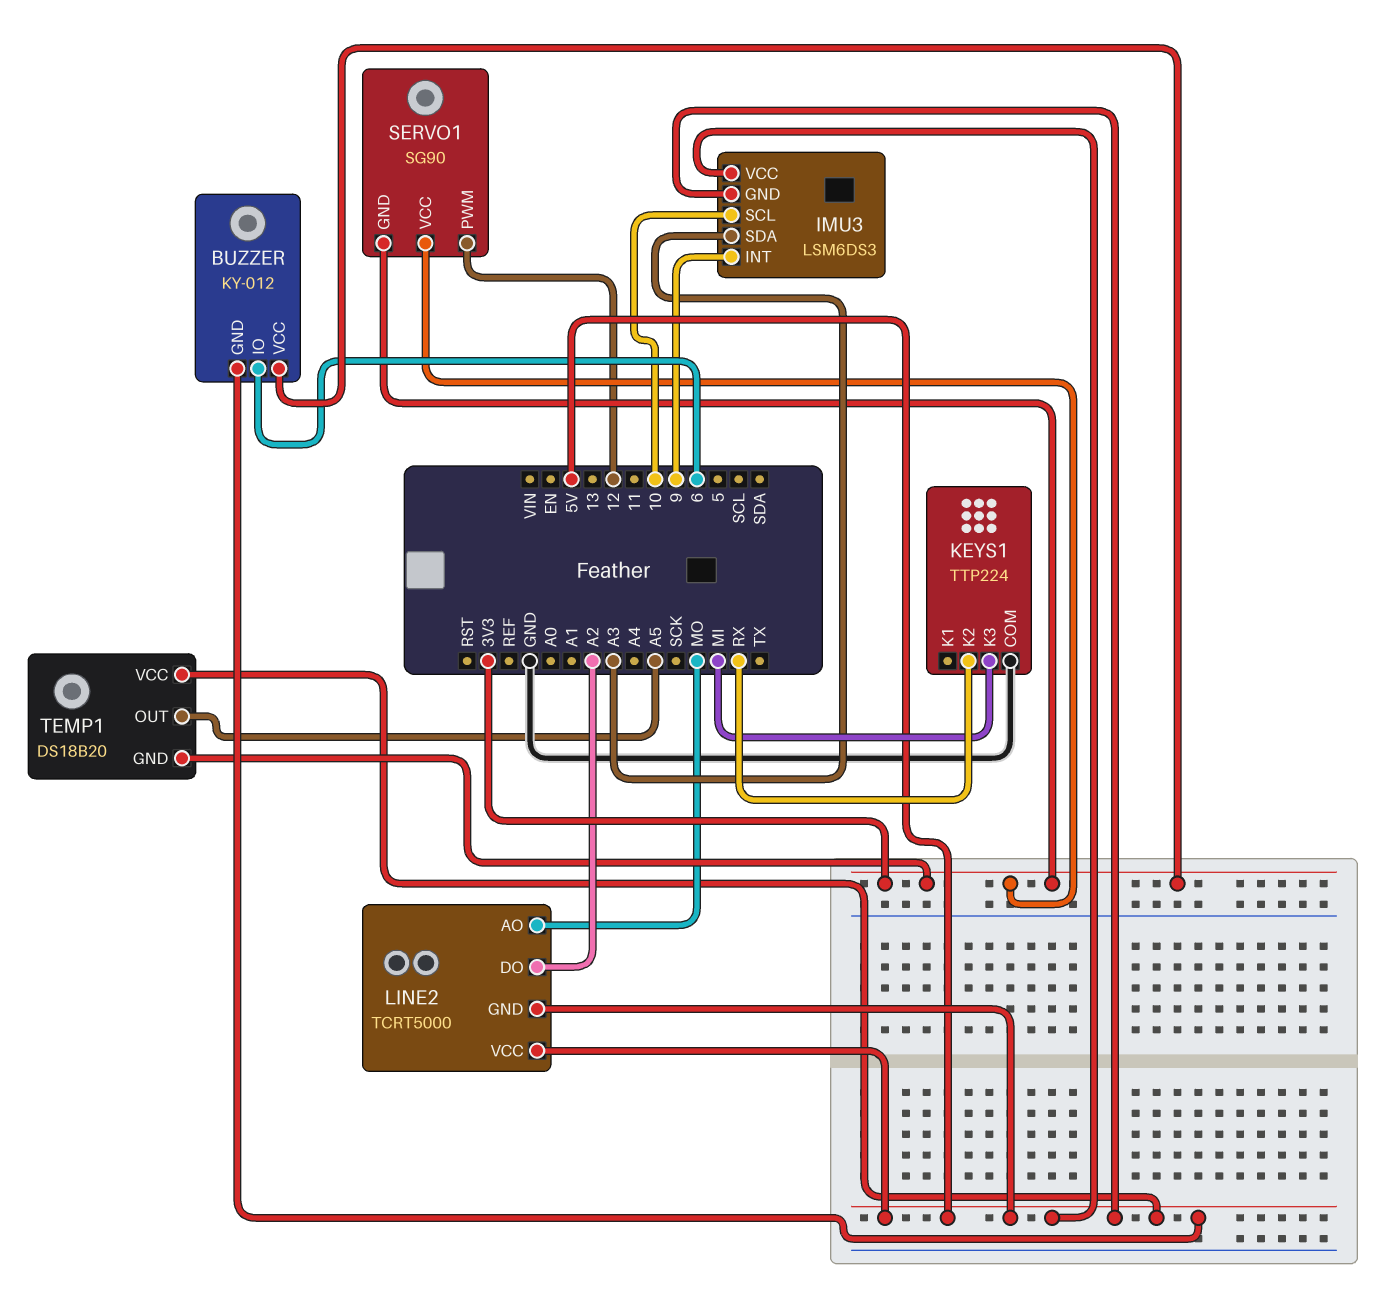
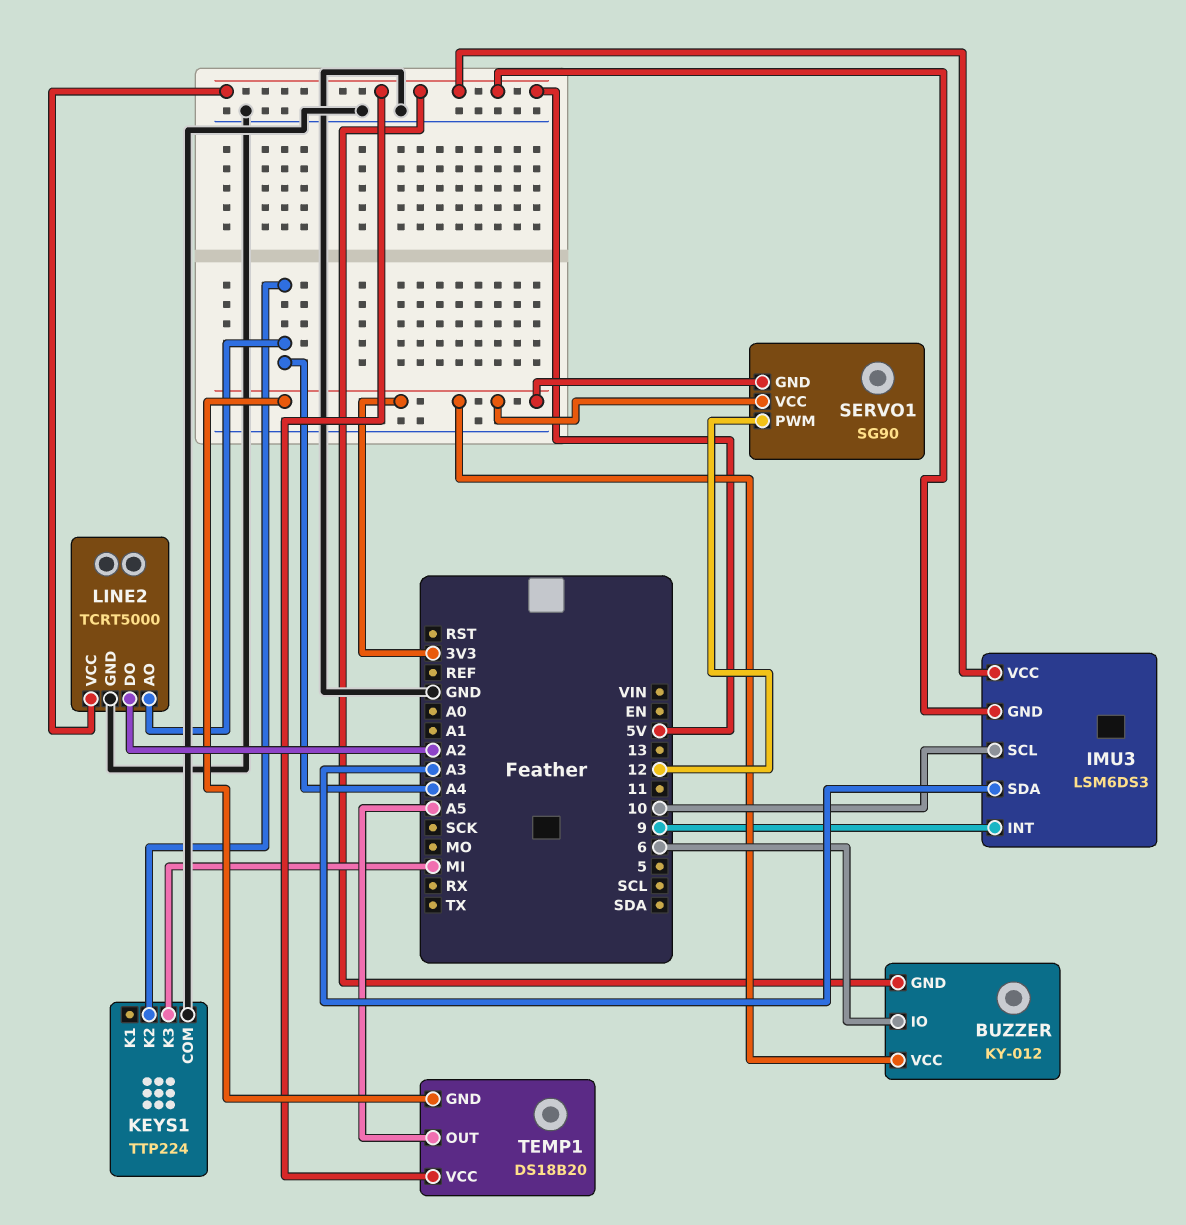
KEYS1 pin K2: RX -> A4
LINE2 pin AO: MO -> A4
LINE2 pin GND: 5V -> GND

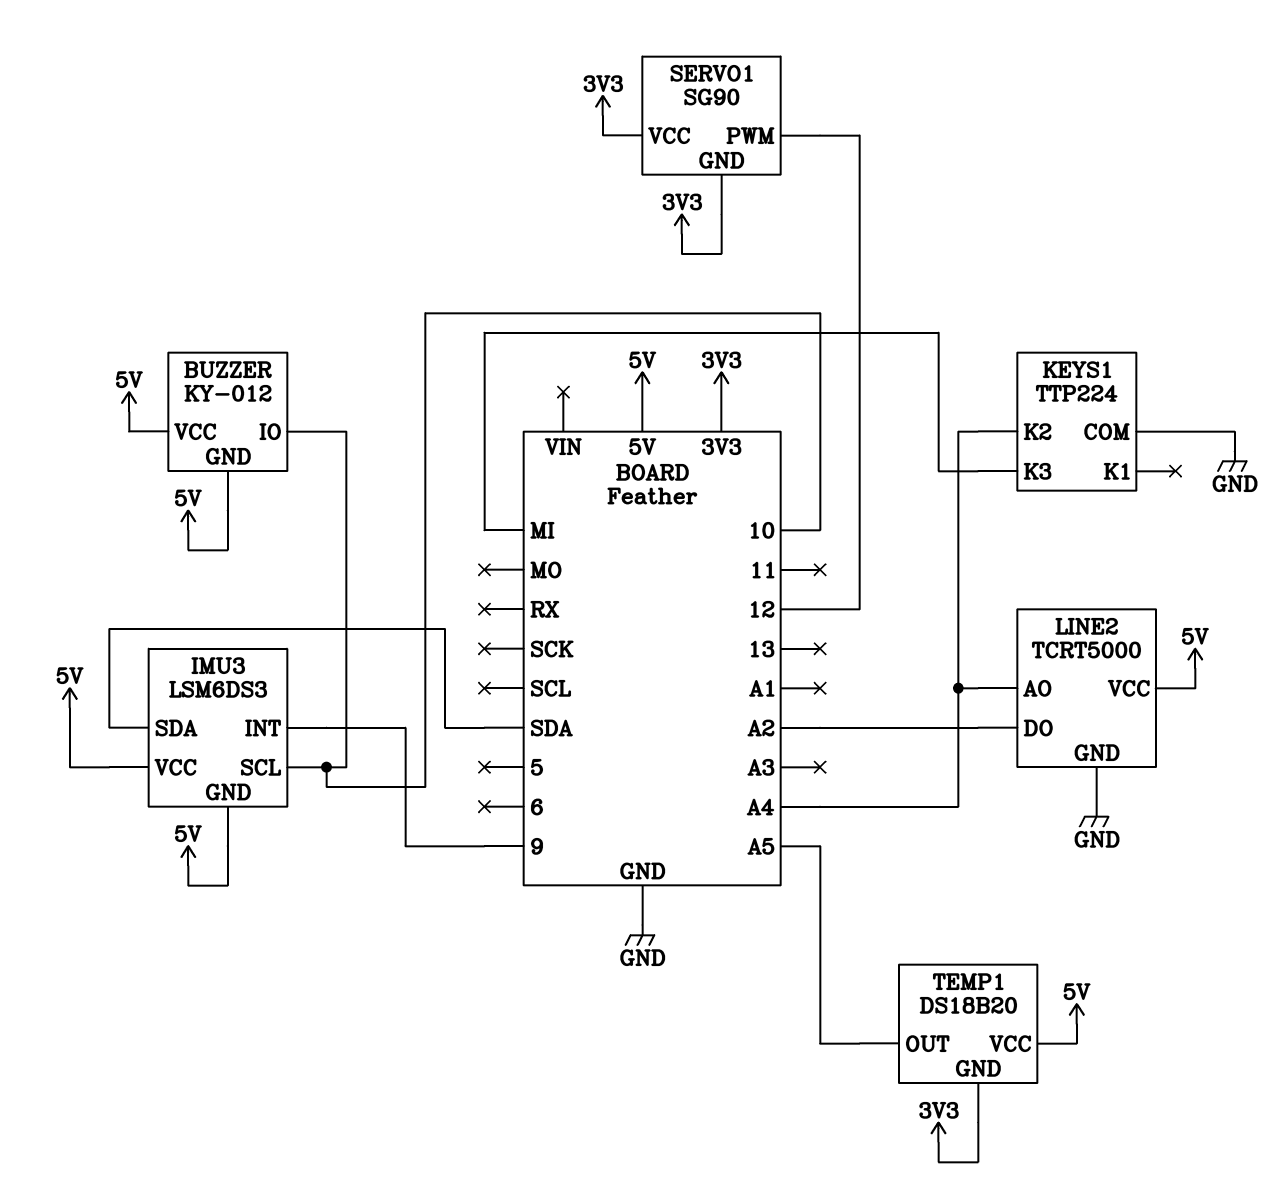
BUZZER pin IO: 6 -> 10
BUZZER pin VCC: 3V3 -> 5V
IMU3 pin SDA: A3 -> SDA

